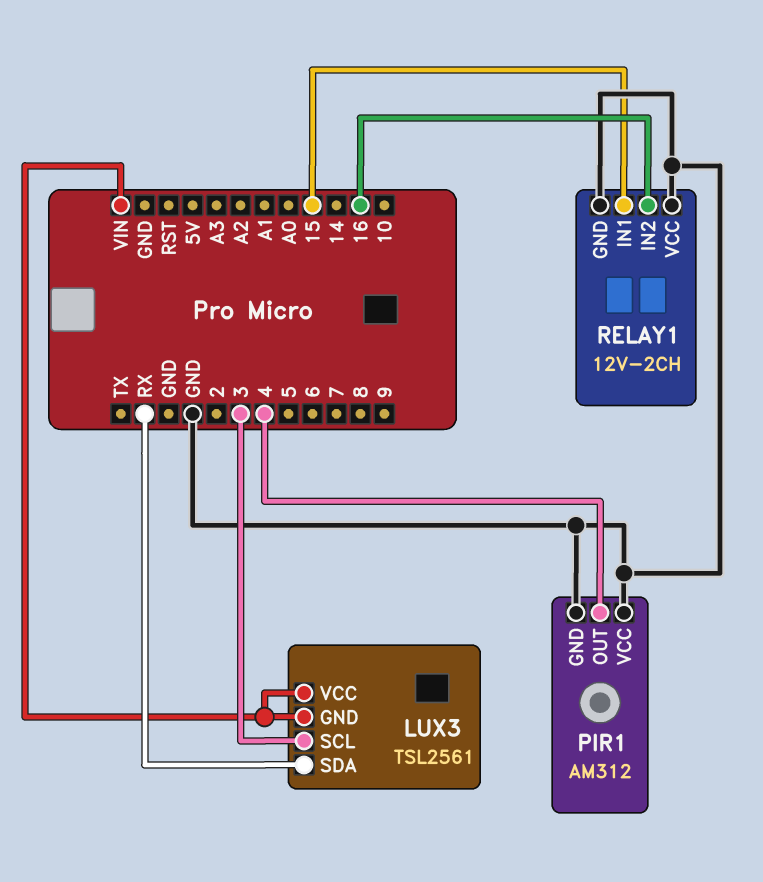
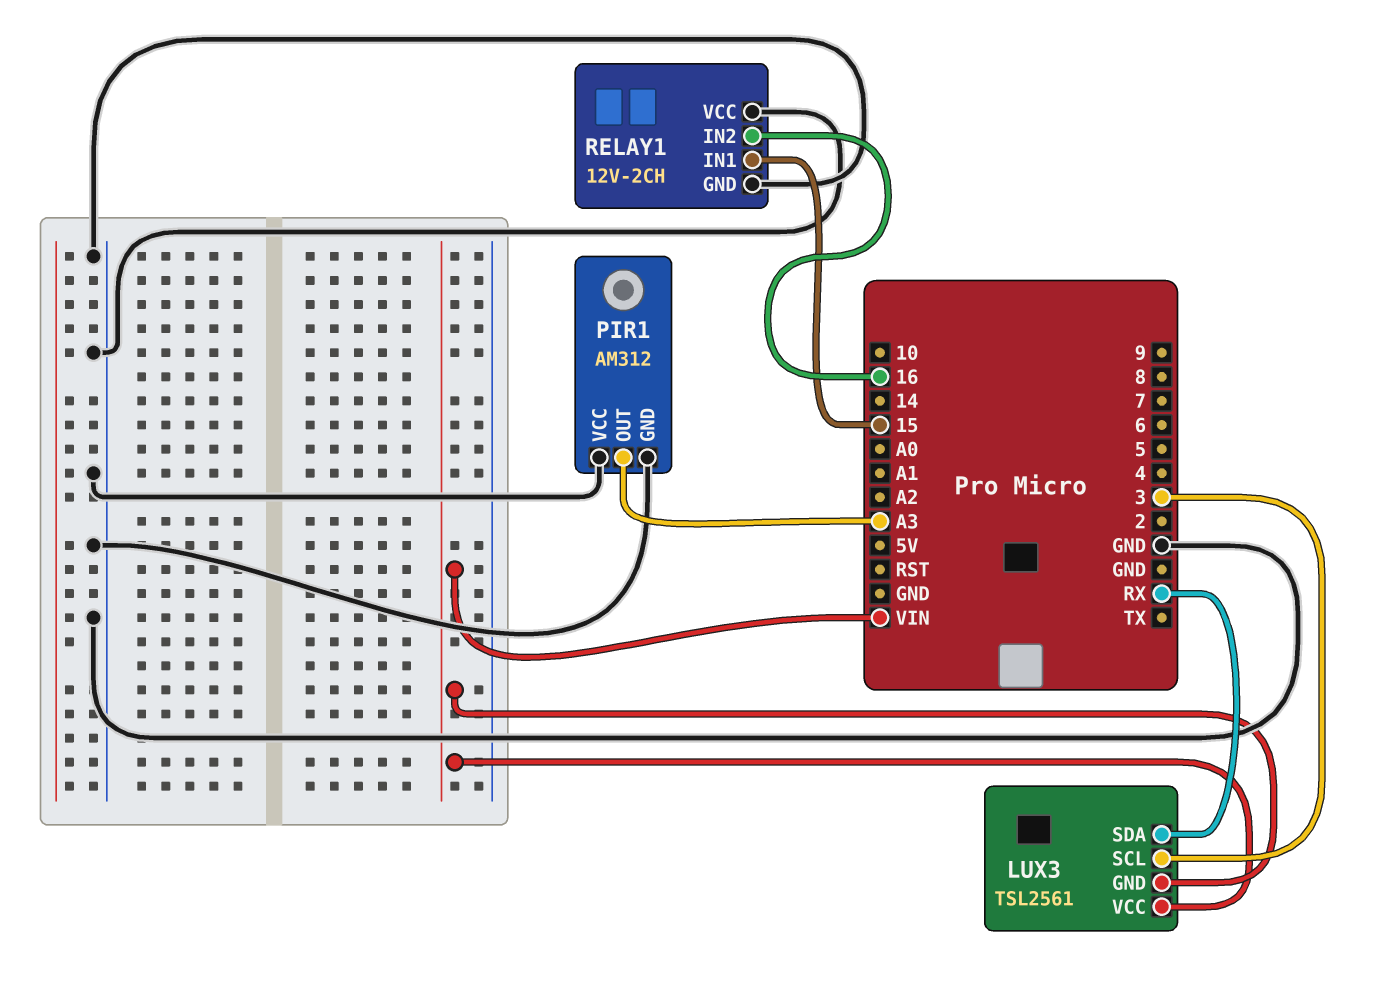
PIR1 pin OUT: 4 -> A3

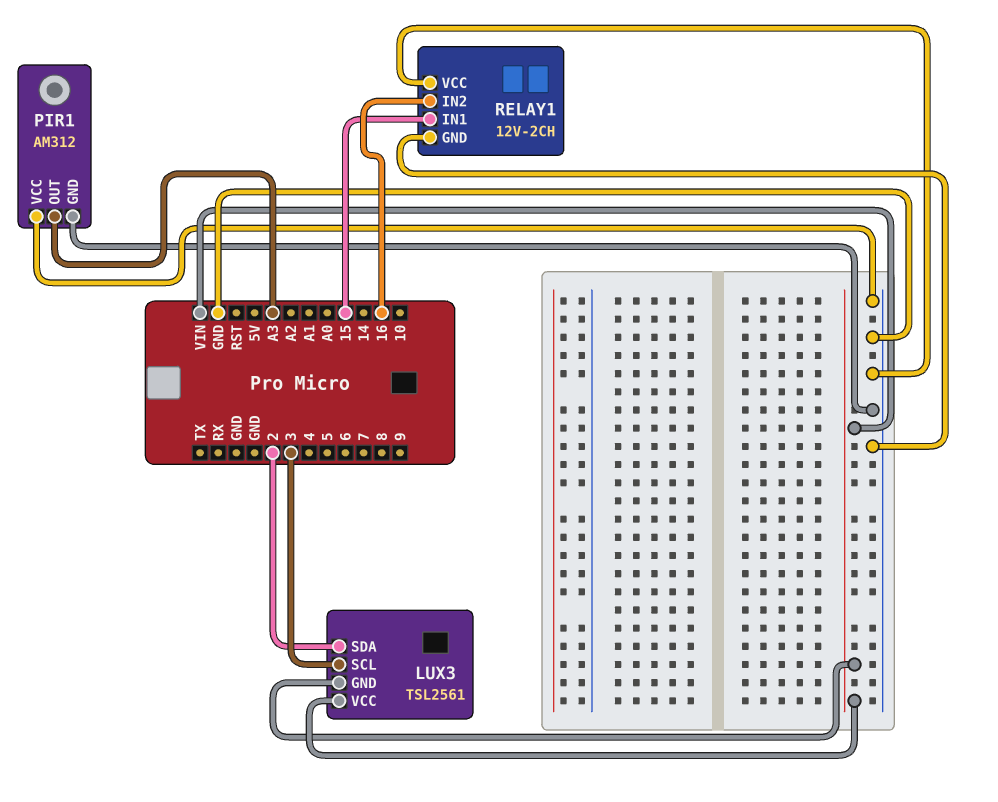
LUX3 pin SDA: RX -> 2

